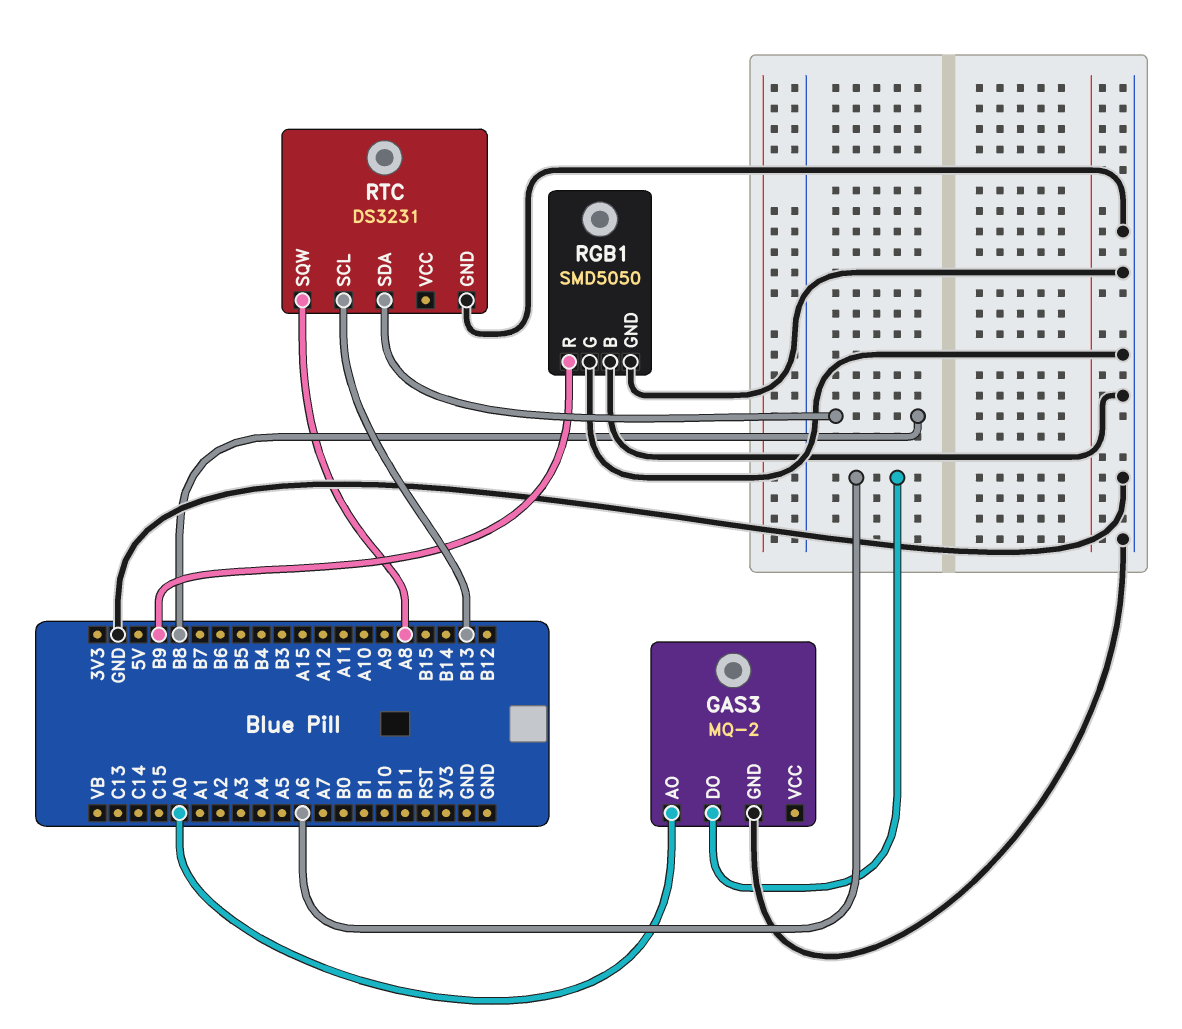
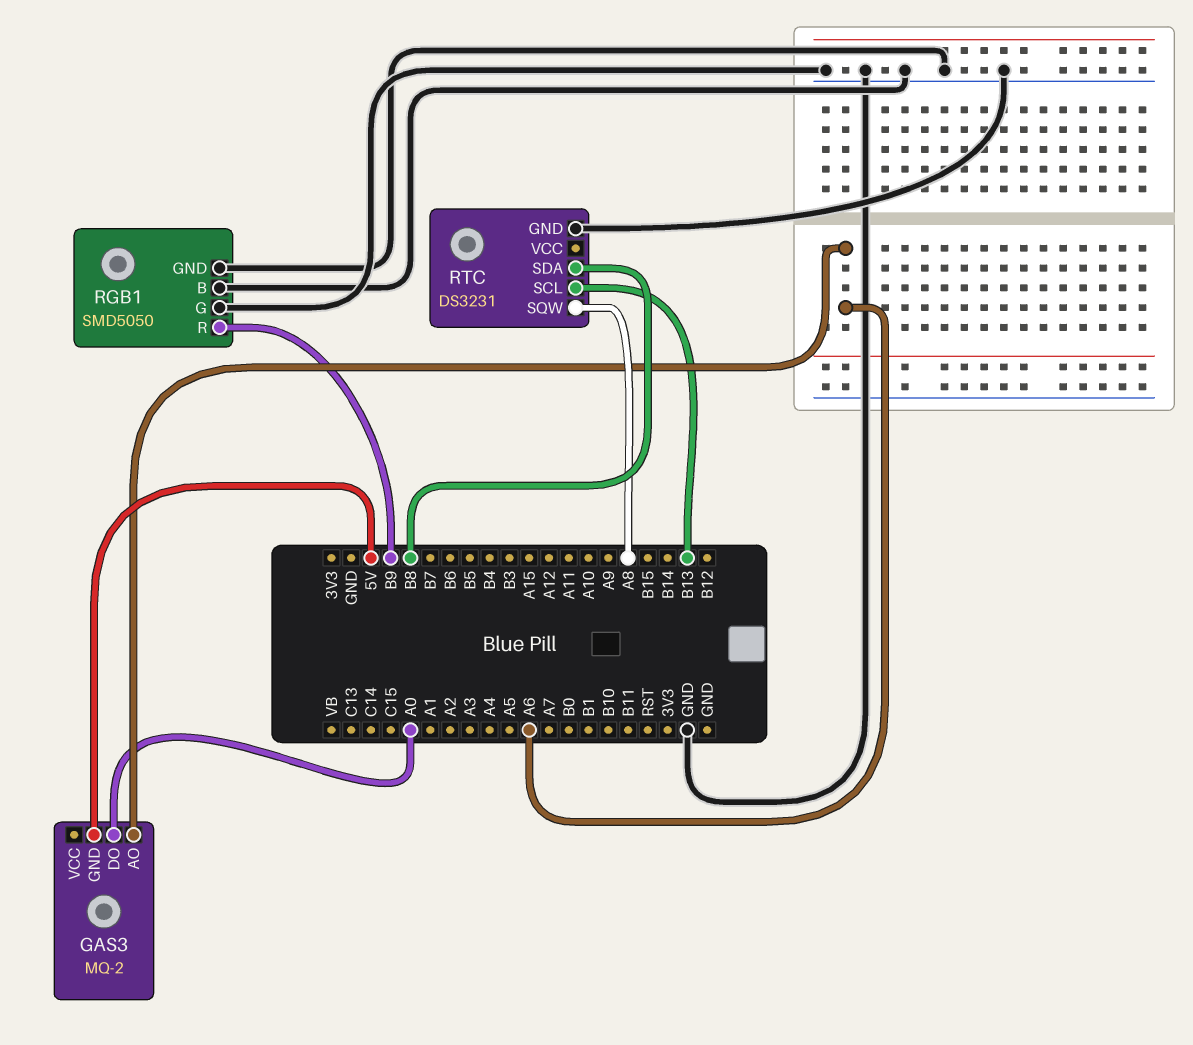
GAS3 pin AO: A0 -> A6
GAS3 pin DO: A6 -> A0
GAS3 pin GND: GND -> 5V

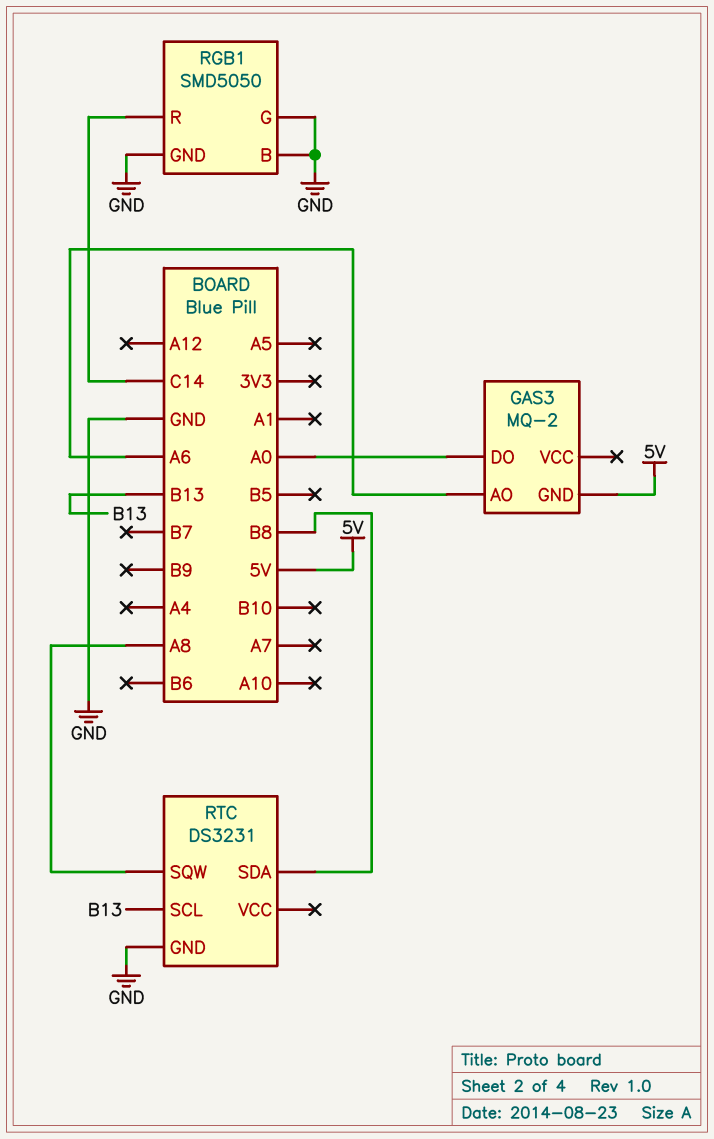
RGB1 pin R: B9 -> C14

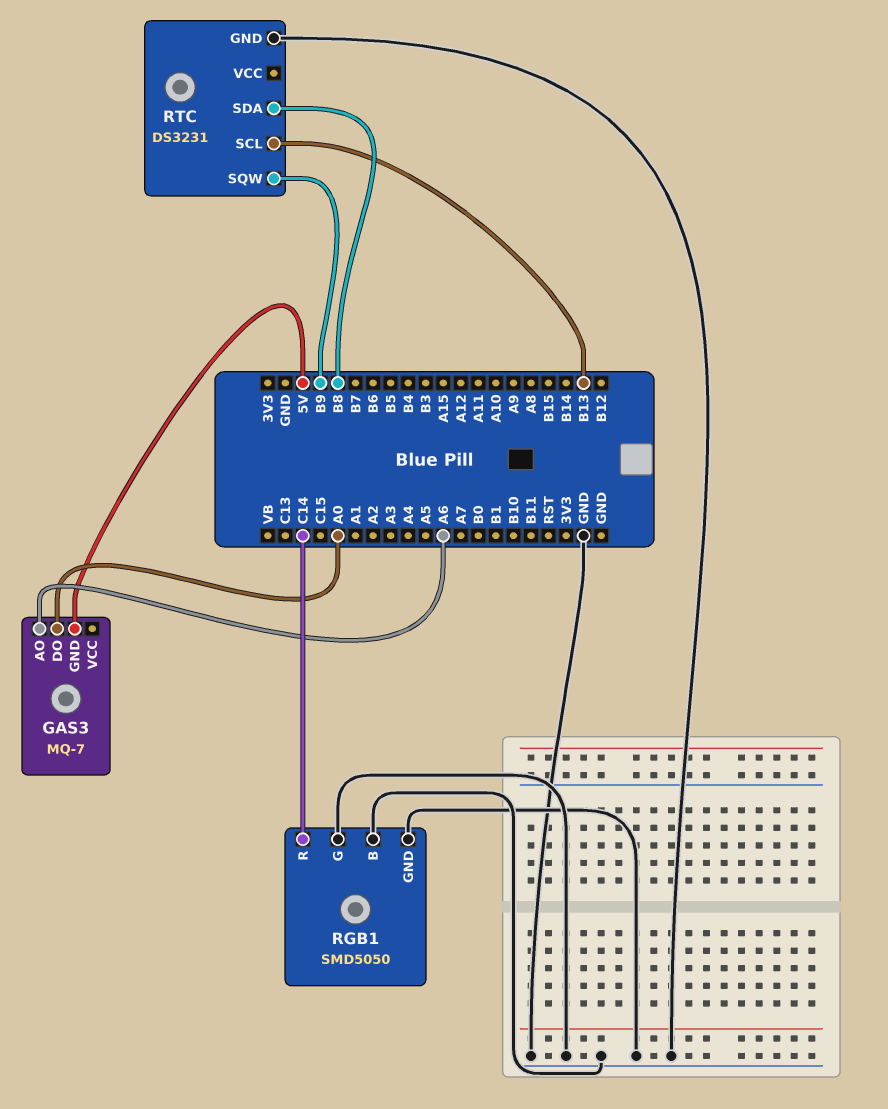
GAS3: MQ-2 -> MQ-7
RTC pin SQW: A8 -> B9

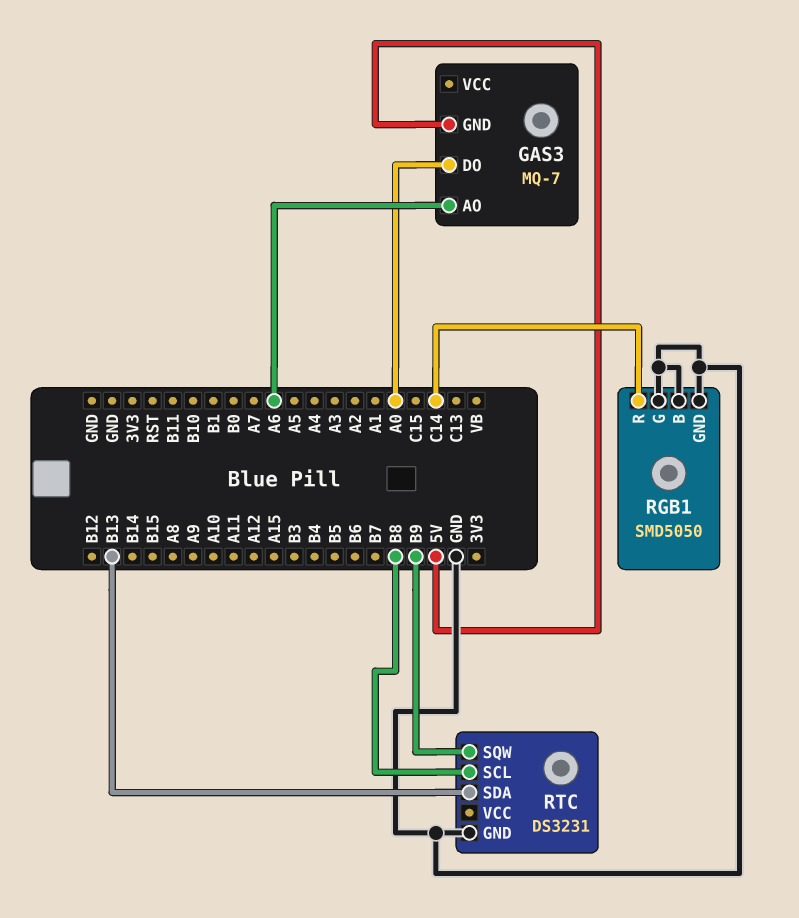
RTC pin SCL: B13 -> B8
RTC pin SDA: B8 -> B13

